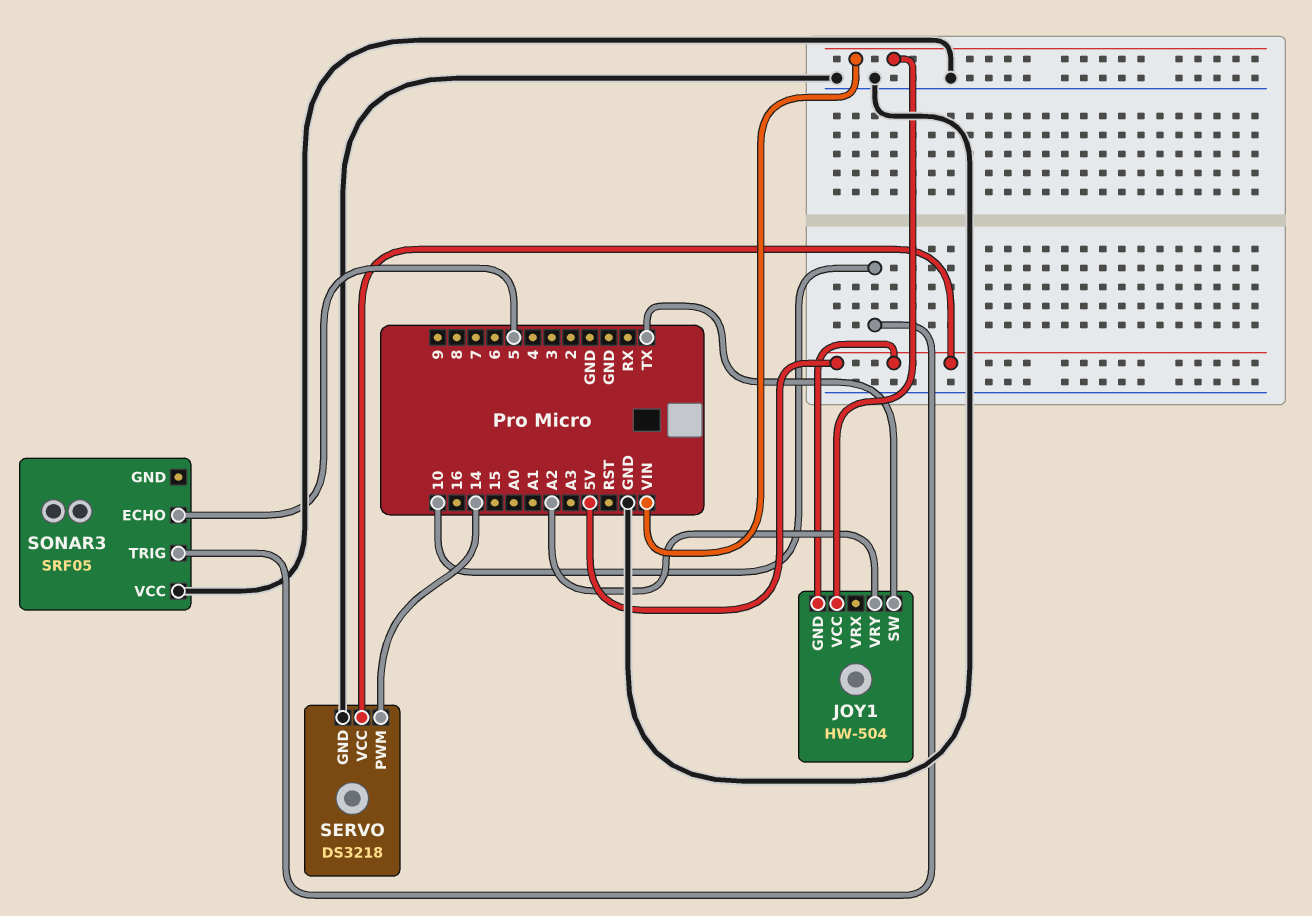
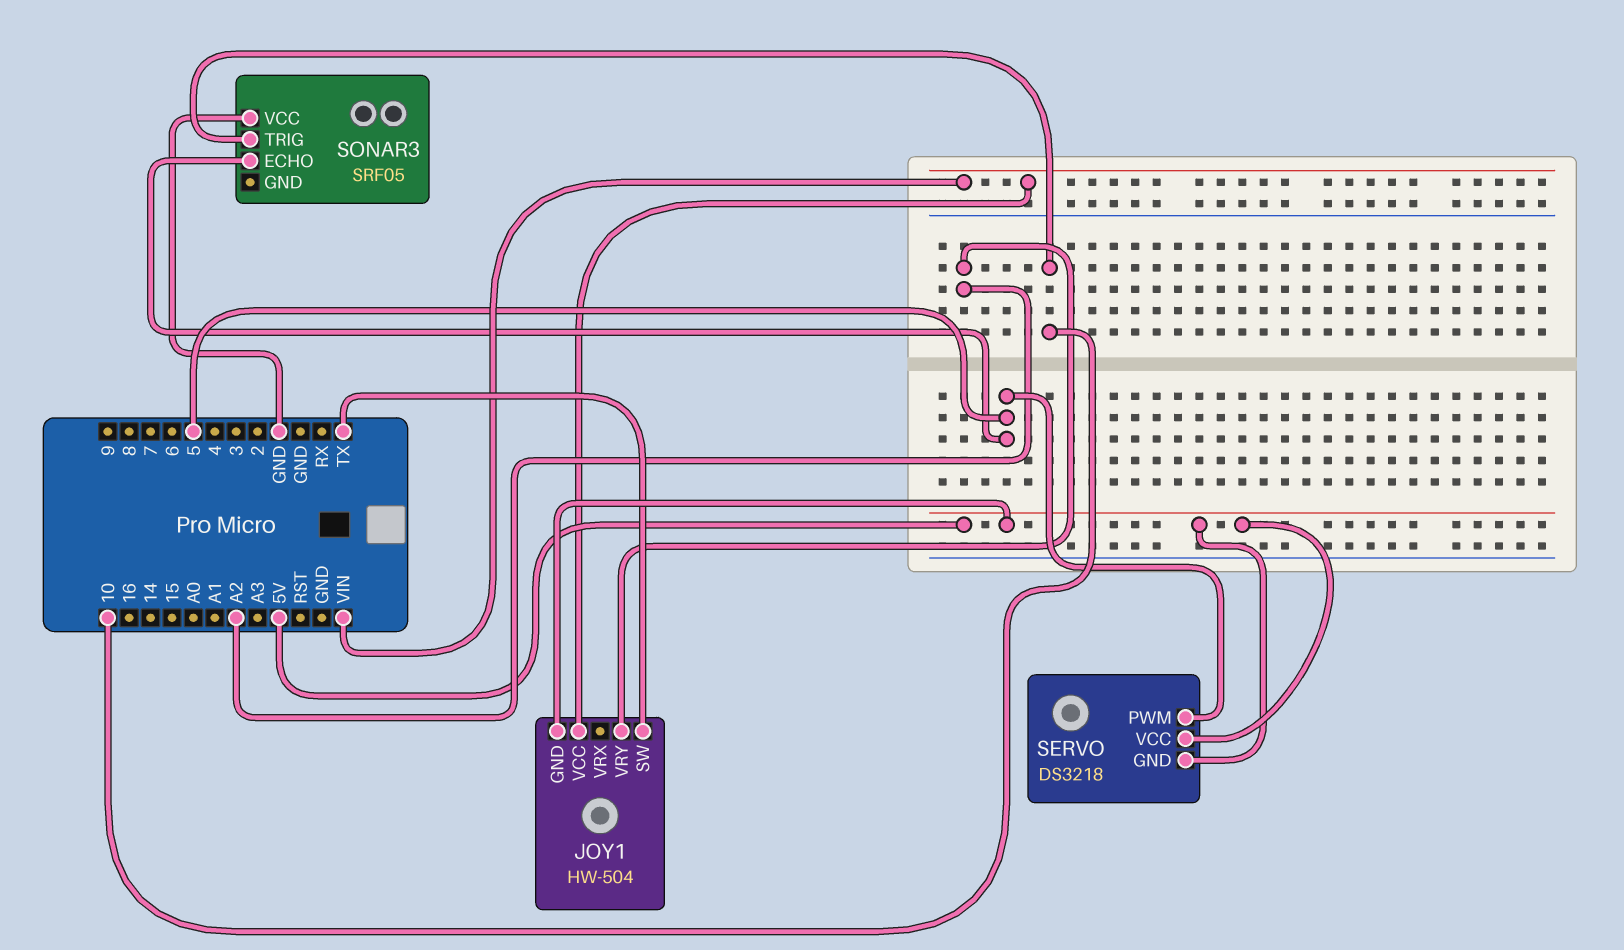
SERVO pin GND: GND -> 5V
SERVO pin PWM: 14 -> 5

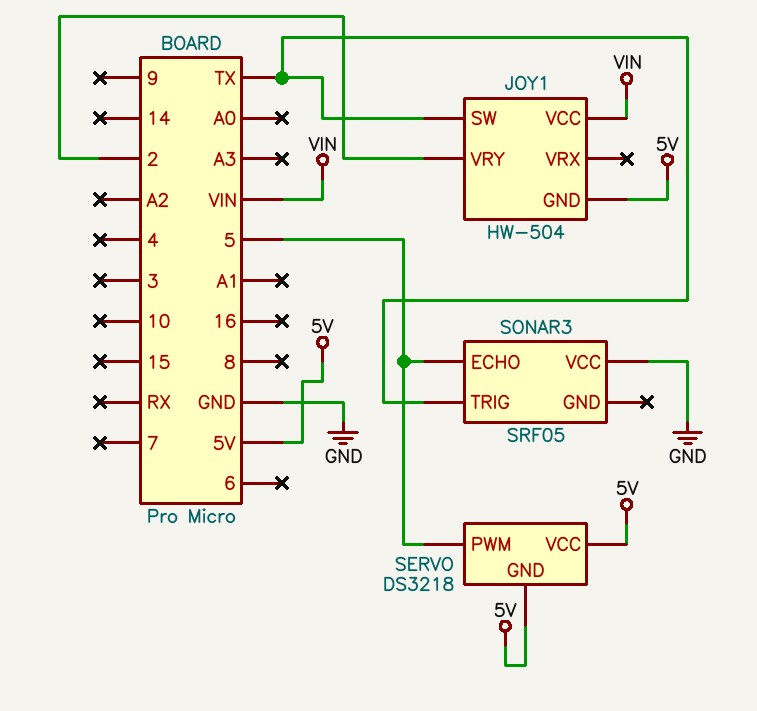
JOY1 pin VRY: A2 -> 2
SONAR3 pin TRIG: 10 -> TX

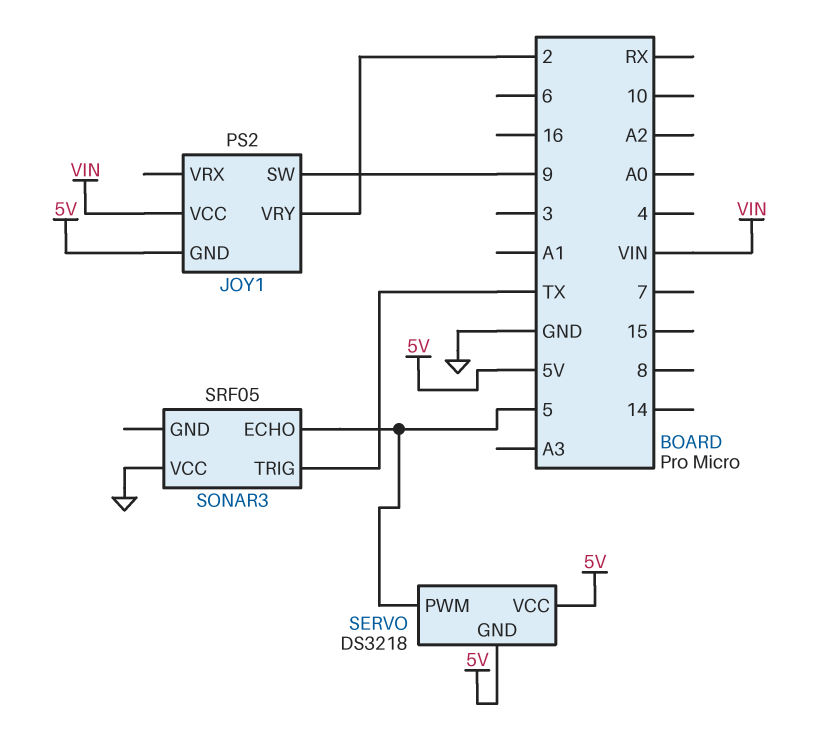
JOY1: HW-504 -> PS2
JOY1 pin SW: TX -> 9

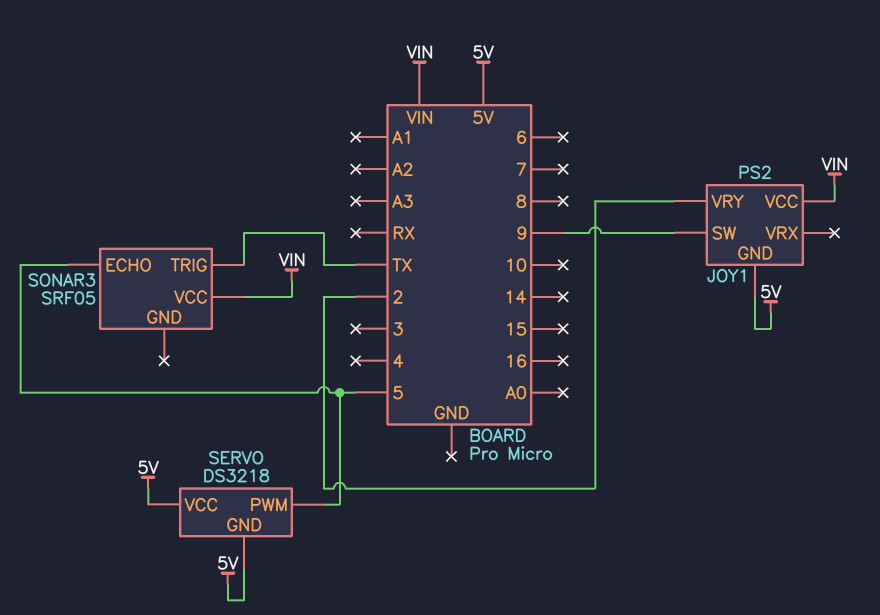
SONAR3 pin VCC: GND -> VIN

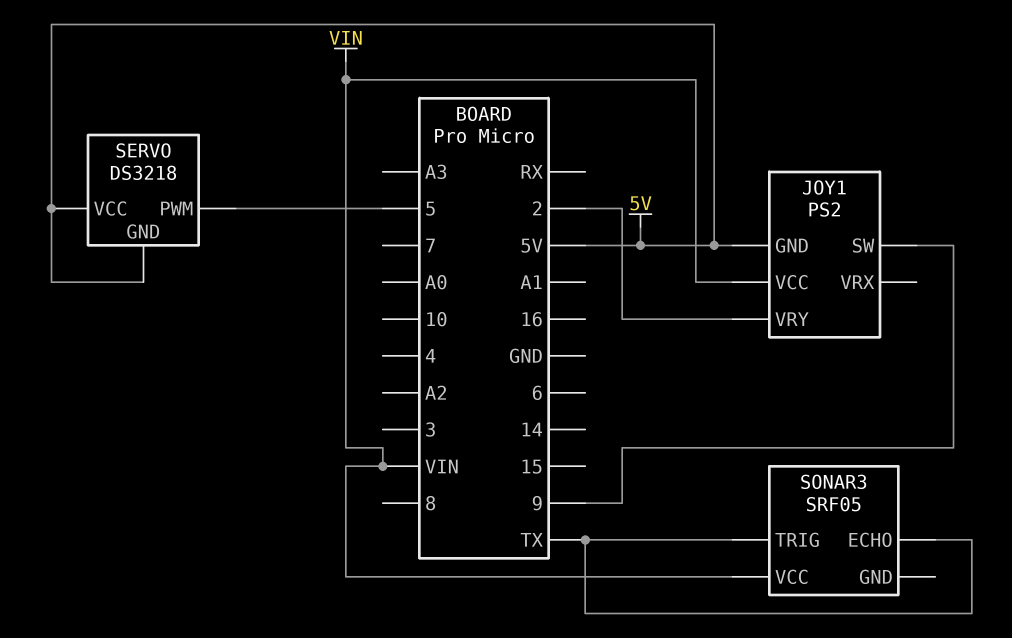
SONAR3 pin ECHO: 5 -> TX

